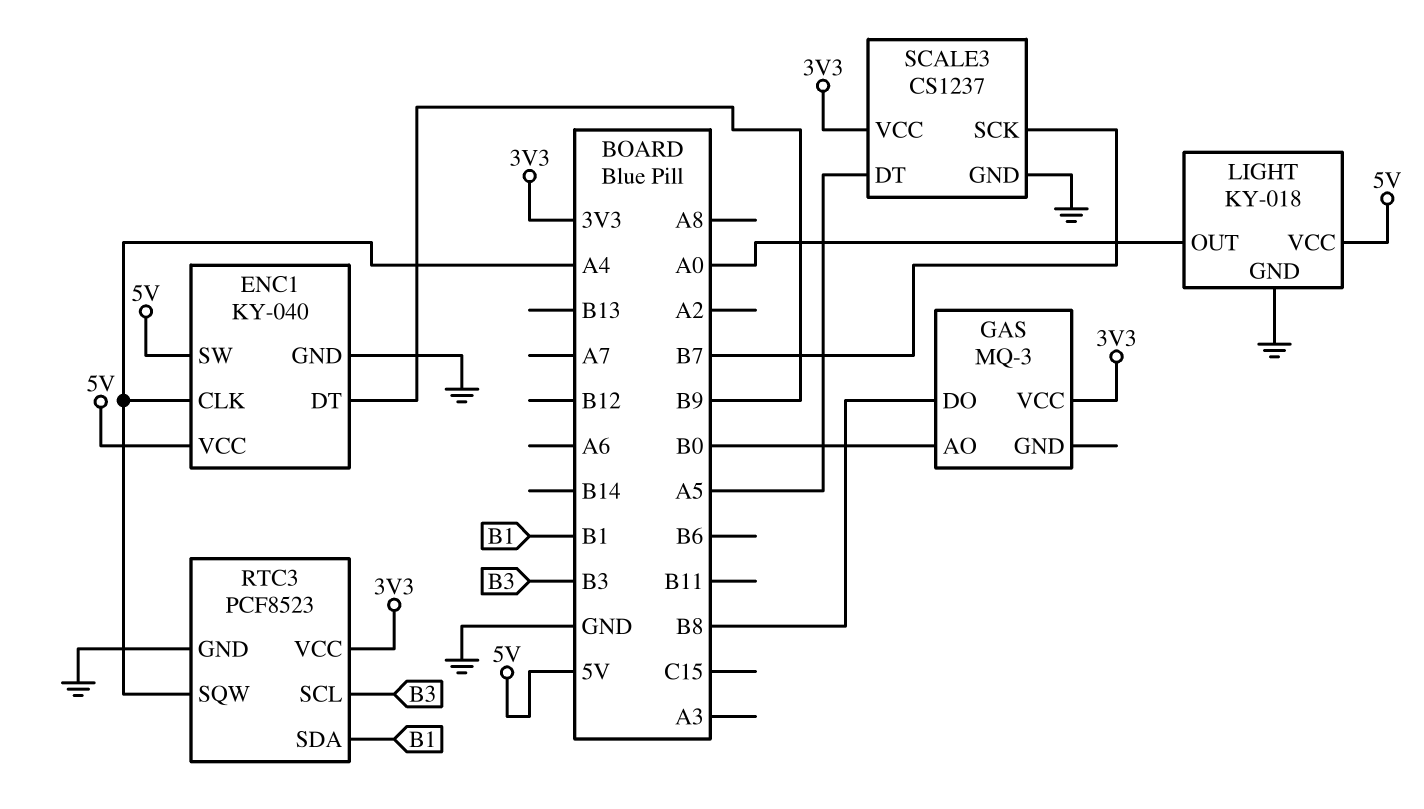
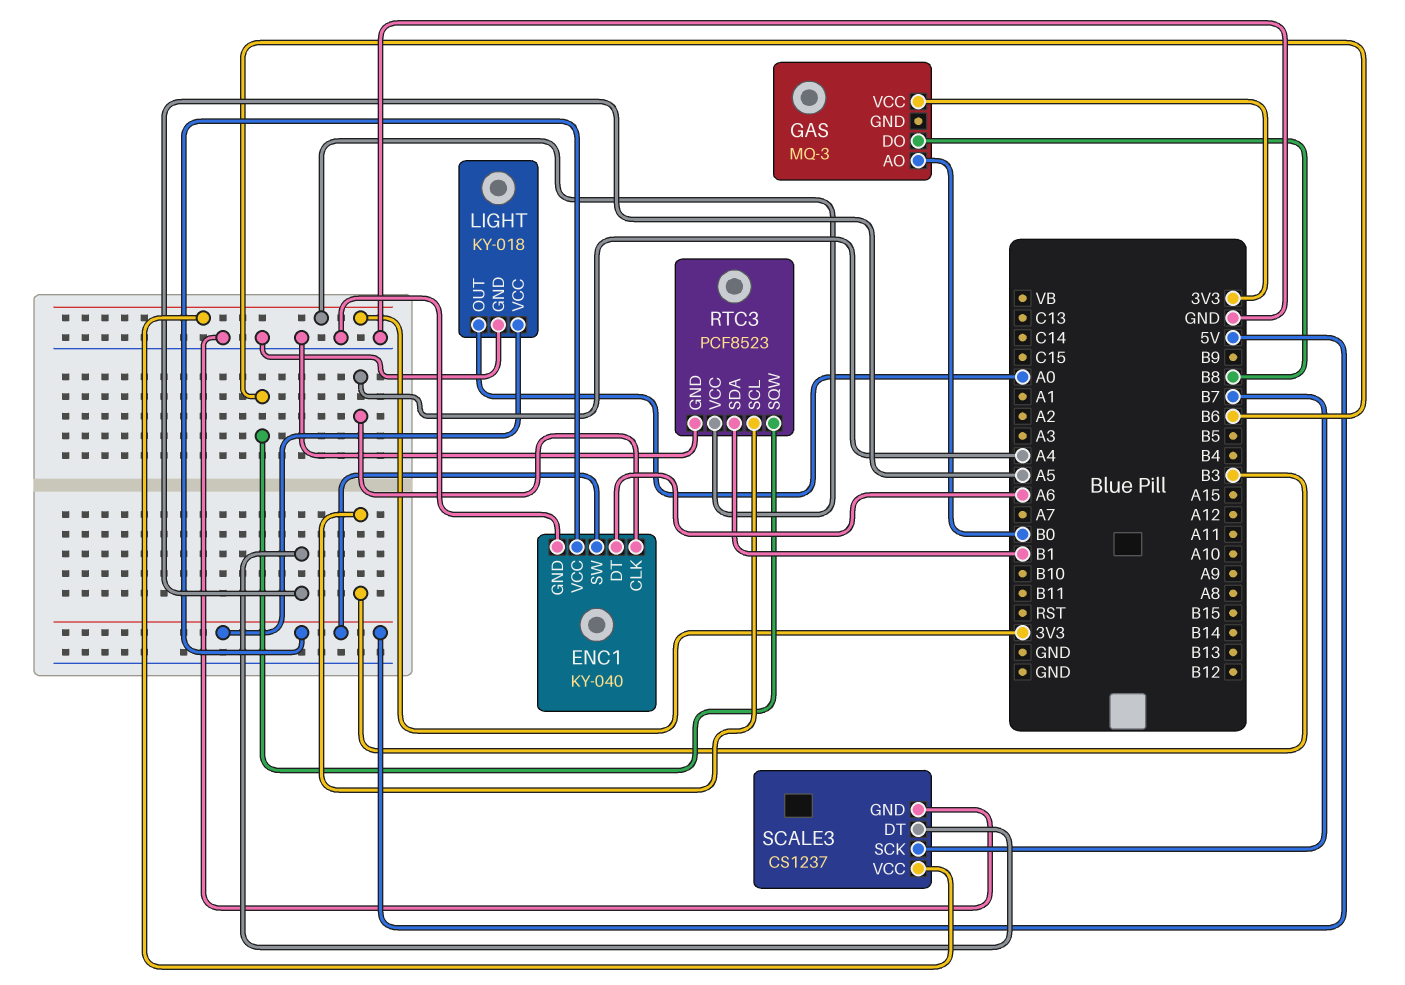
ENC1 pin DT: B9 -> A6
RTC3 pin SQW: A4 -> B6

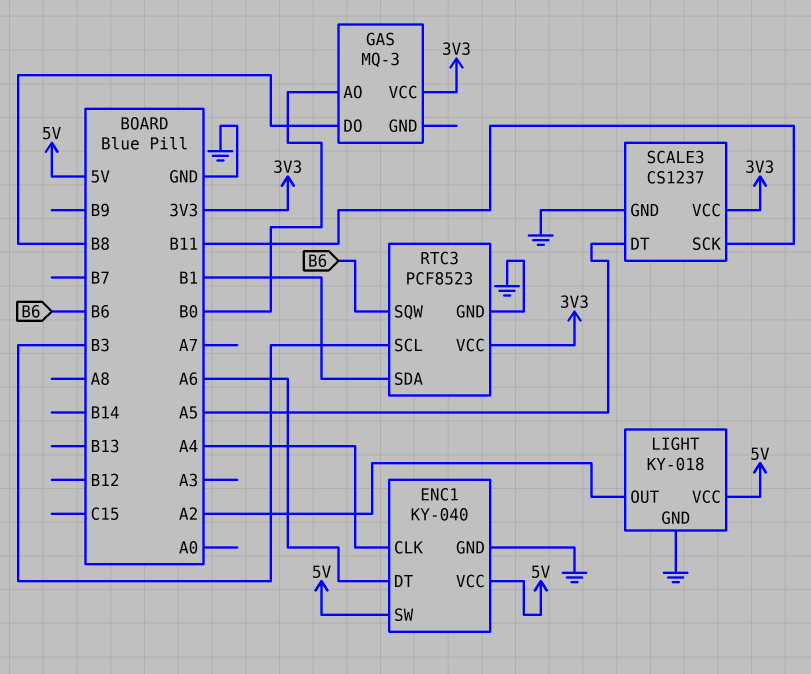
LIGHT pin OUT: A0 -> A2
SCALE3 pin SCK: B7 -> B11

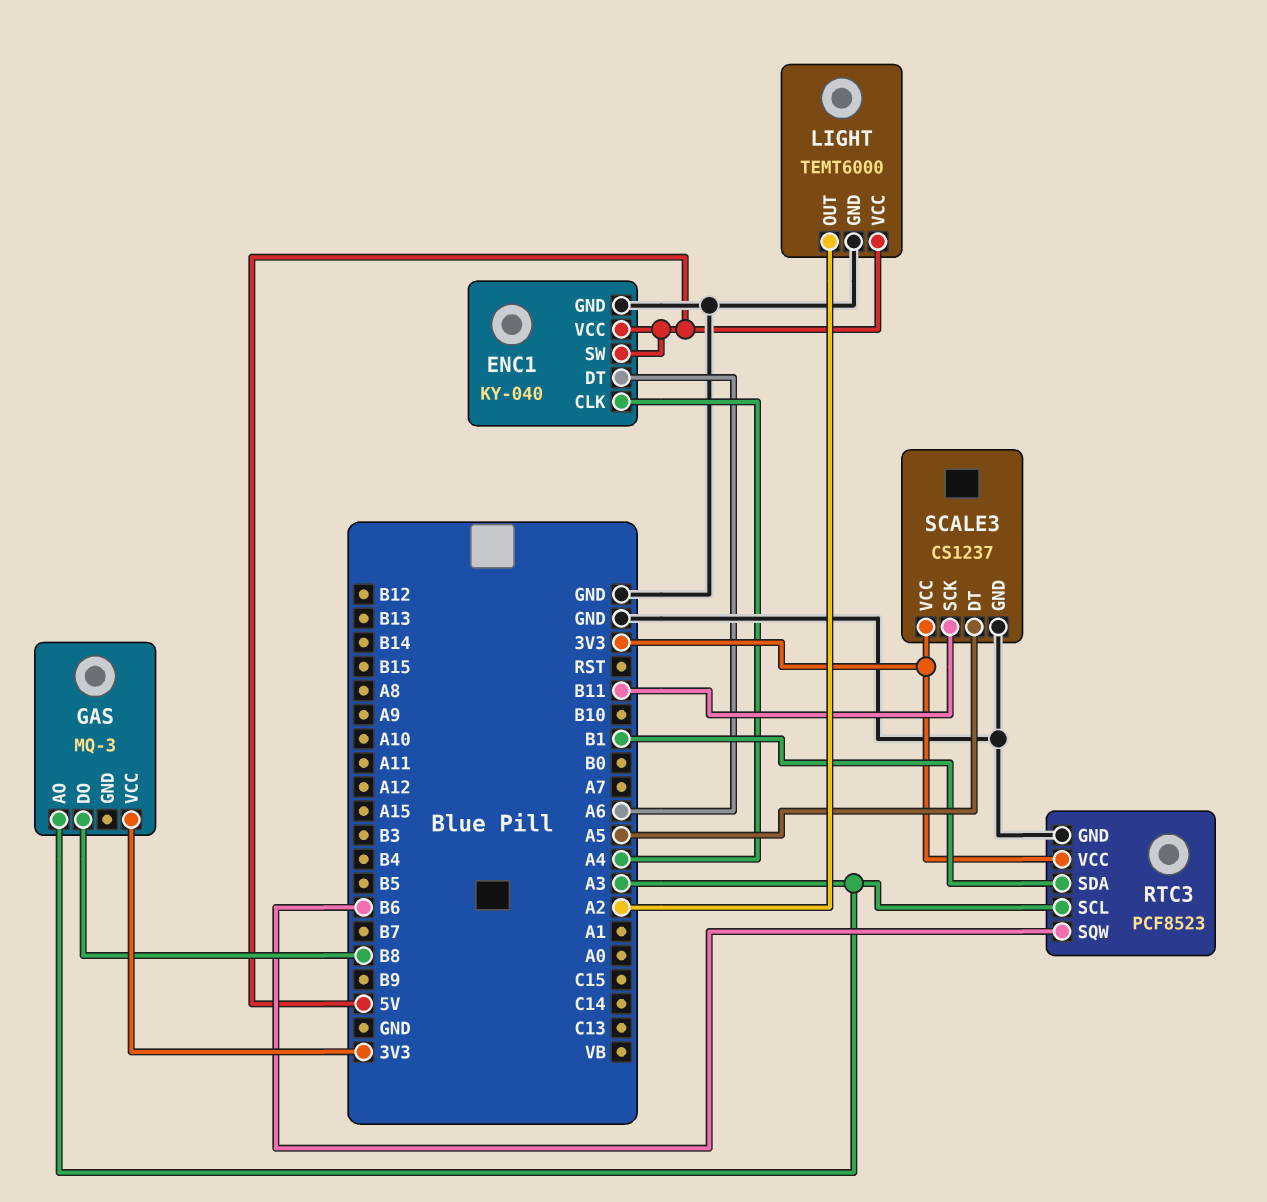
GAS pin AO: B0 -> A3
LIGHT: KY-018 -> TEMT6000
RTC3 pin SCL: B3 -> A3

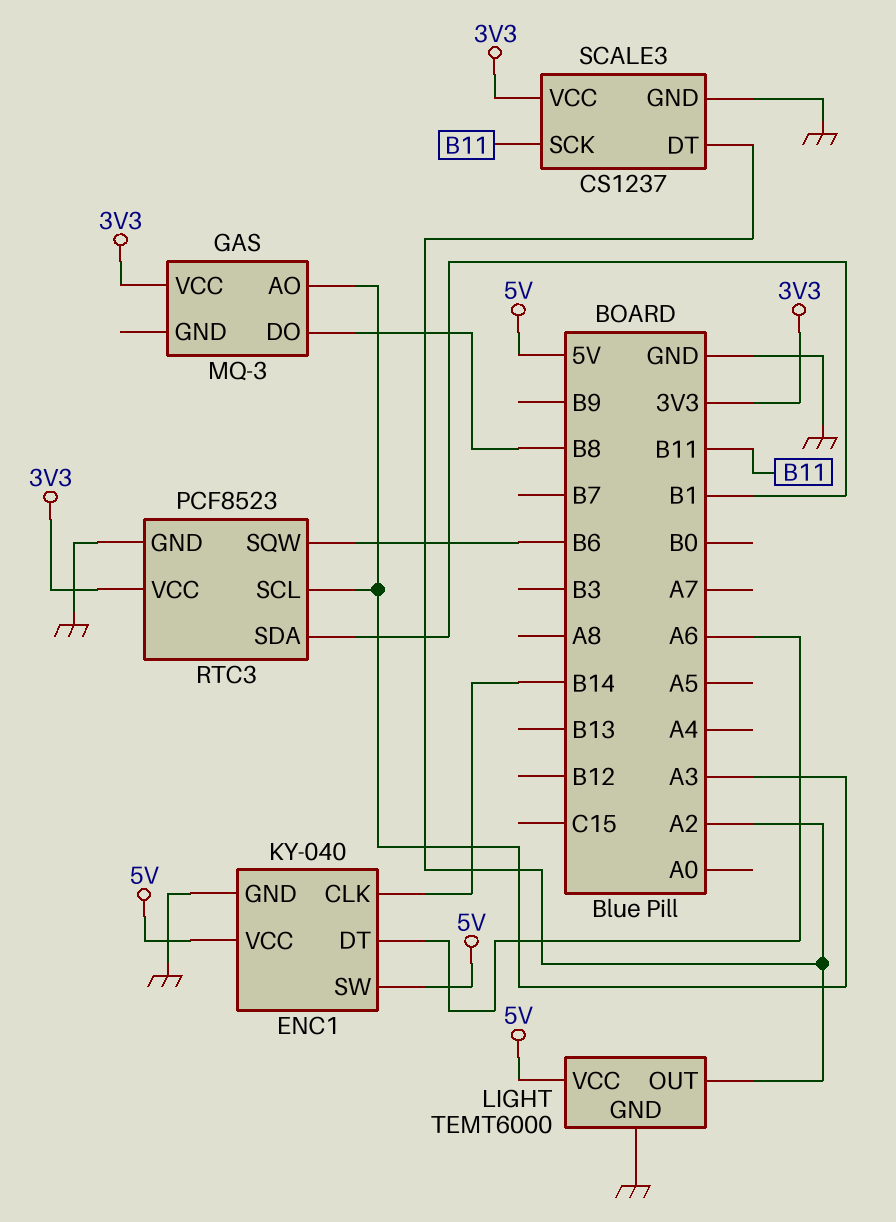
ENC1 pin CLK: A4 -> B14
SCALE3 pin DT: A5 -> A2

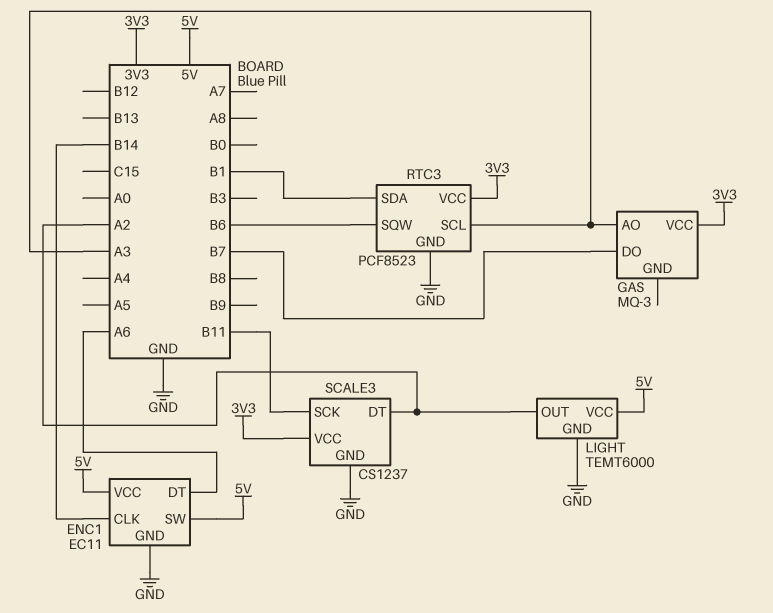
ENC1: KY-040 -> EC11
GAS pin DO: B8 -> B7

